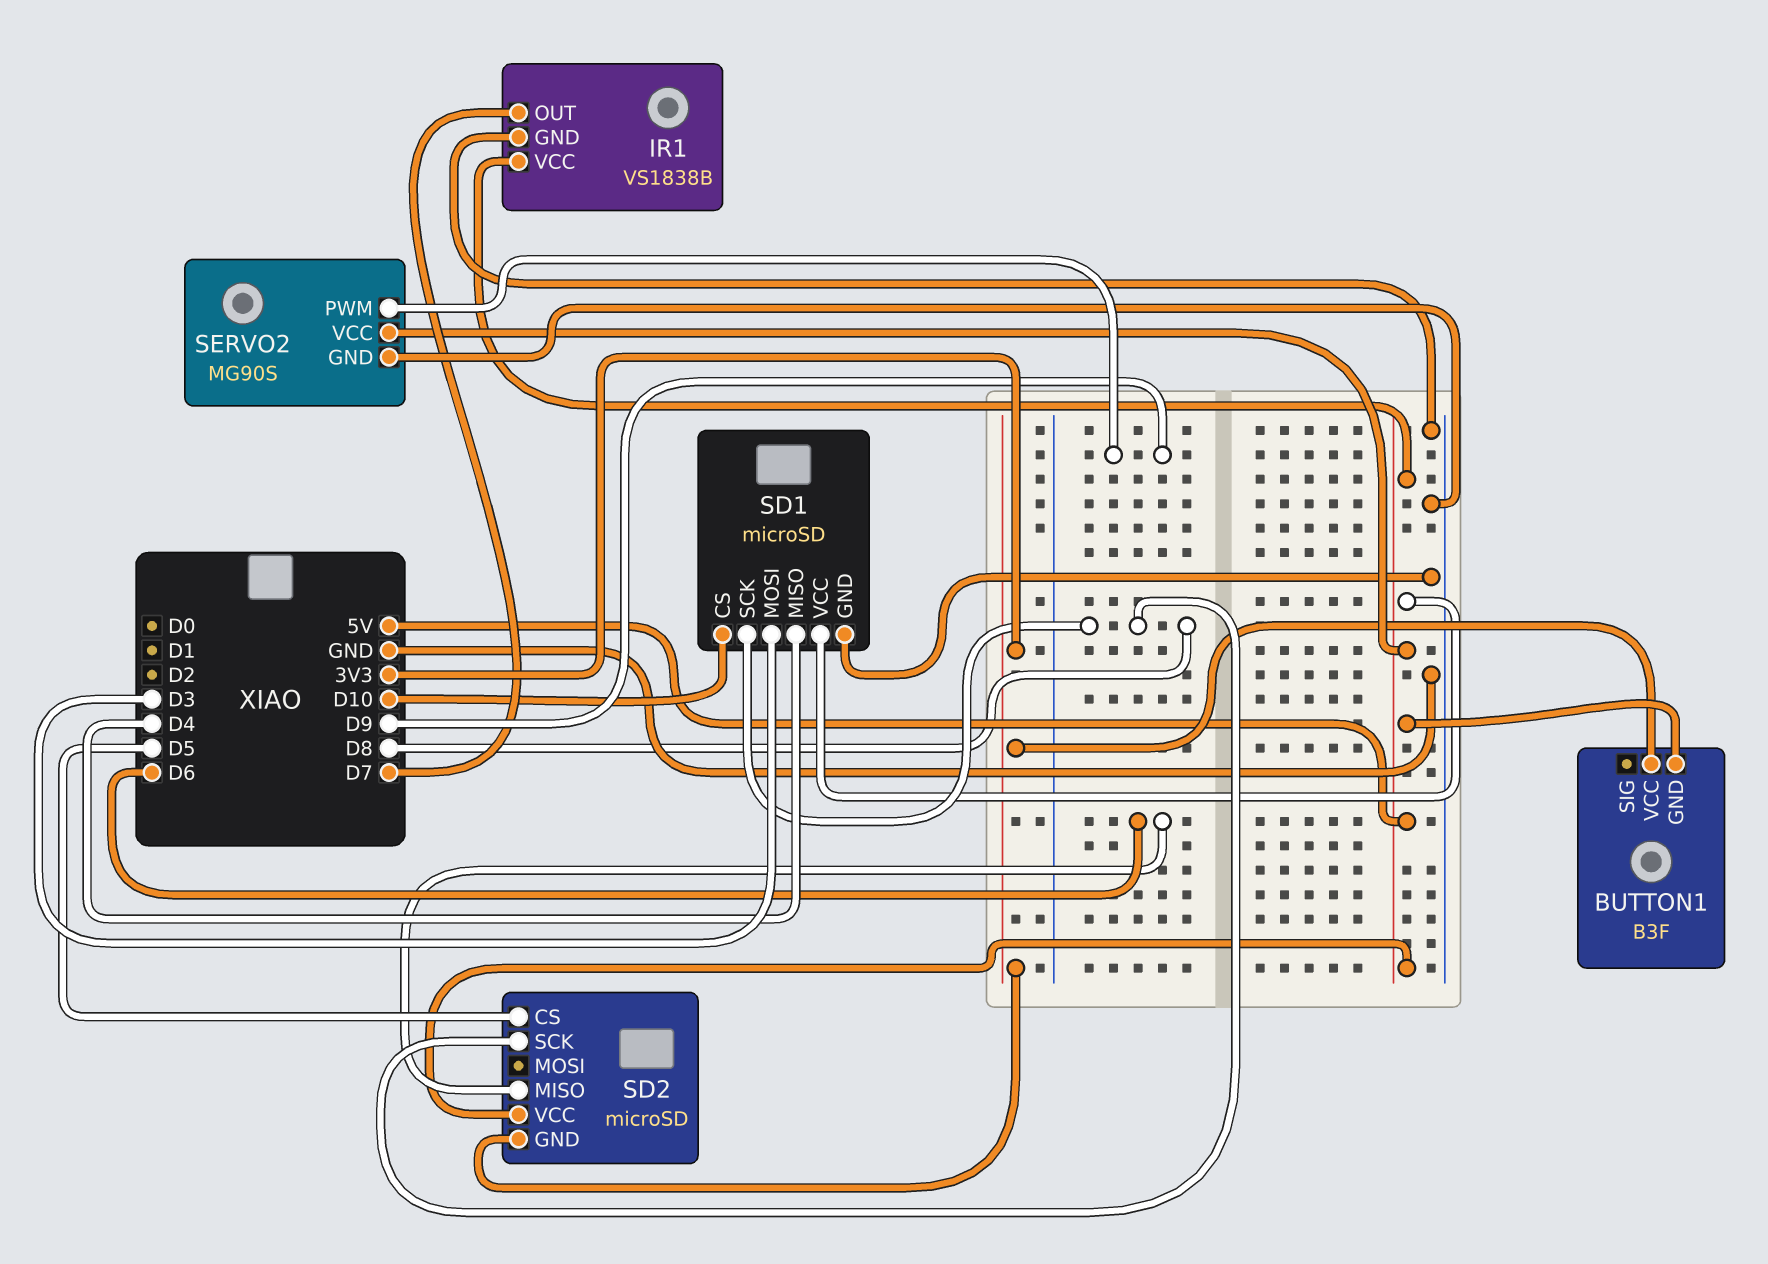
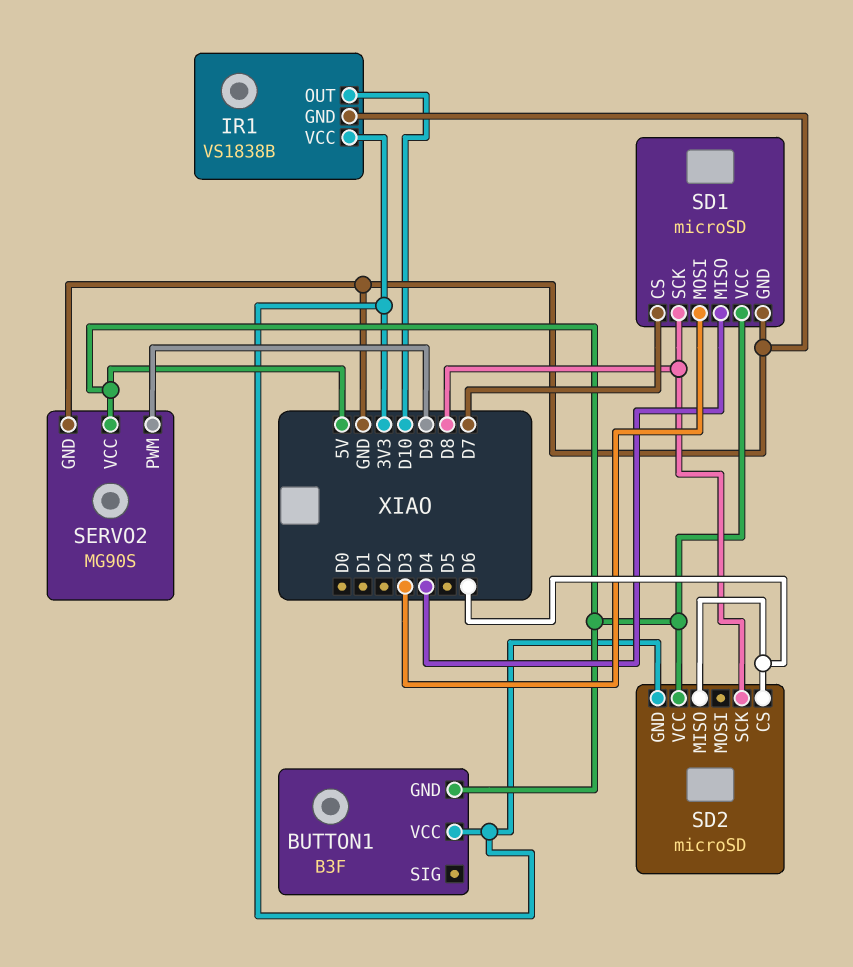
IR1 pin OUT: D7 -> D10
IR1 pin VCC: 5V -> 3V3
SD1 pin CS: D10 -> D7
SD2 pin CS: D5 -> D6

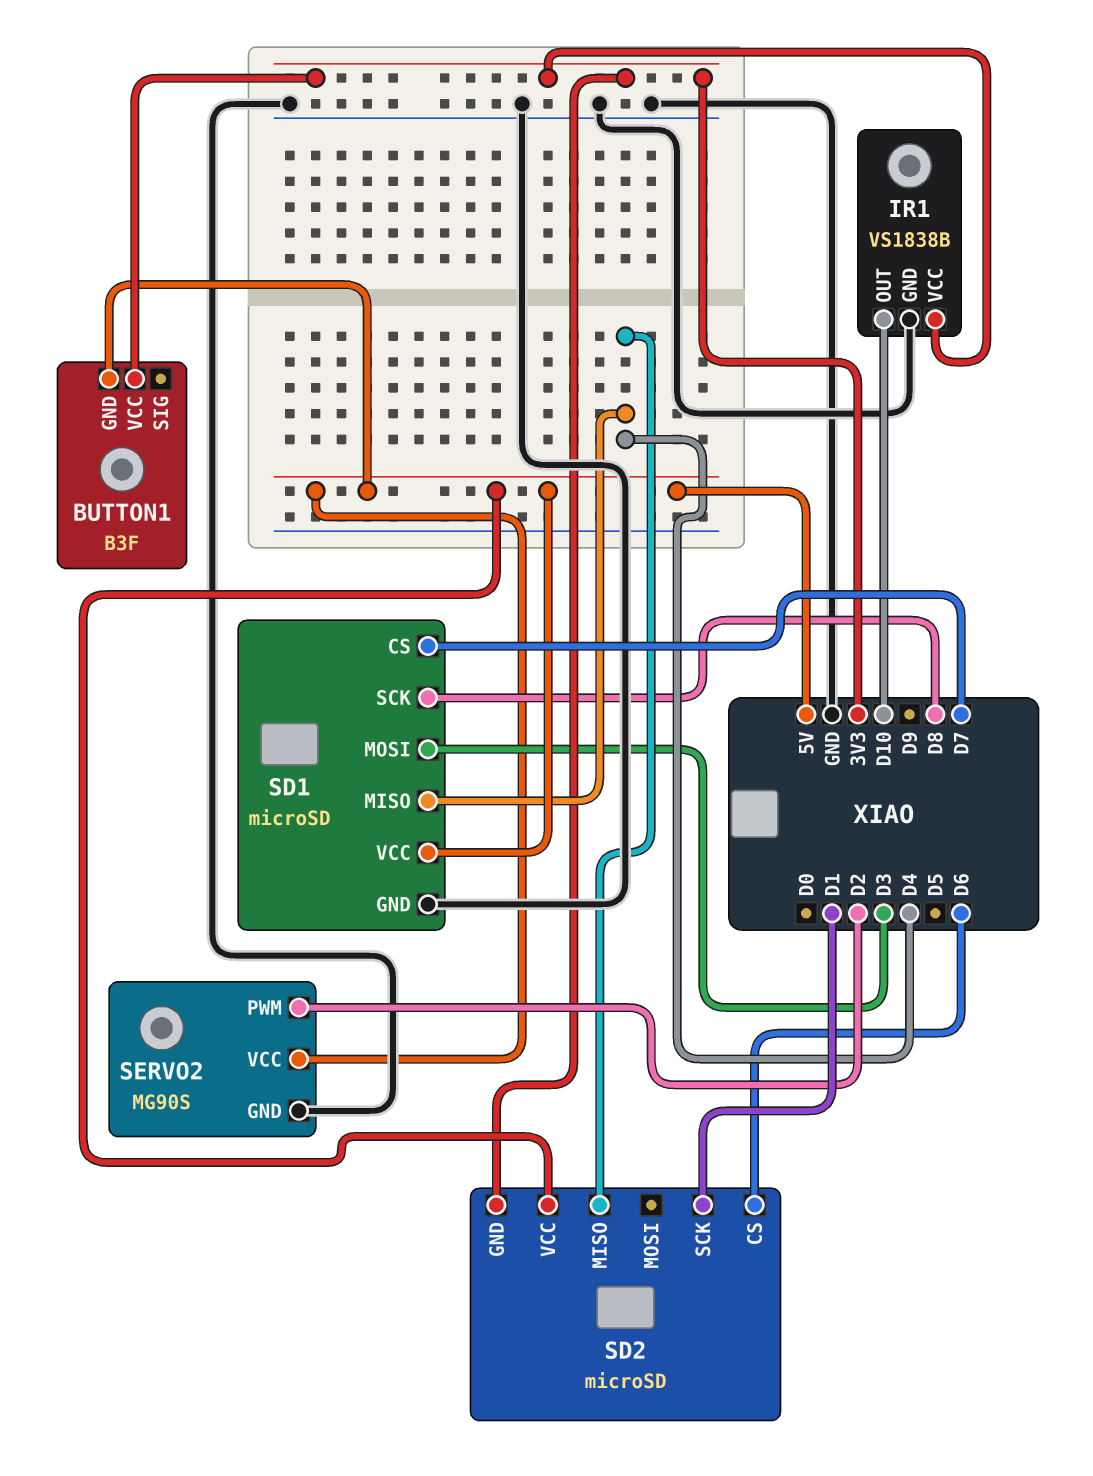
SD2 pin MISO: D6 -> D4
SD2 pin SCK: D8 -> D1
SERVO2 pin PWM: D9 -> D2

